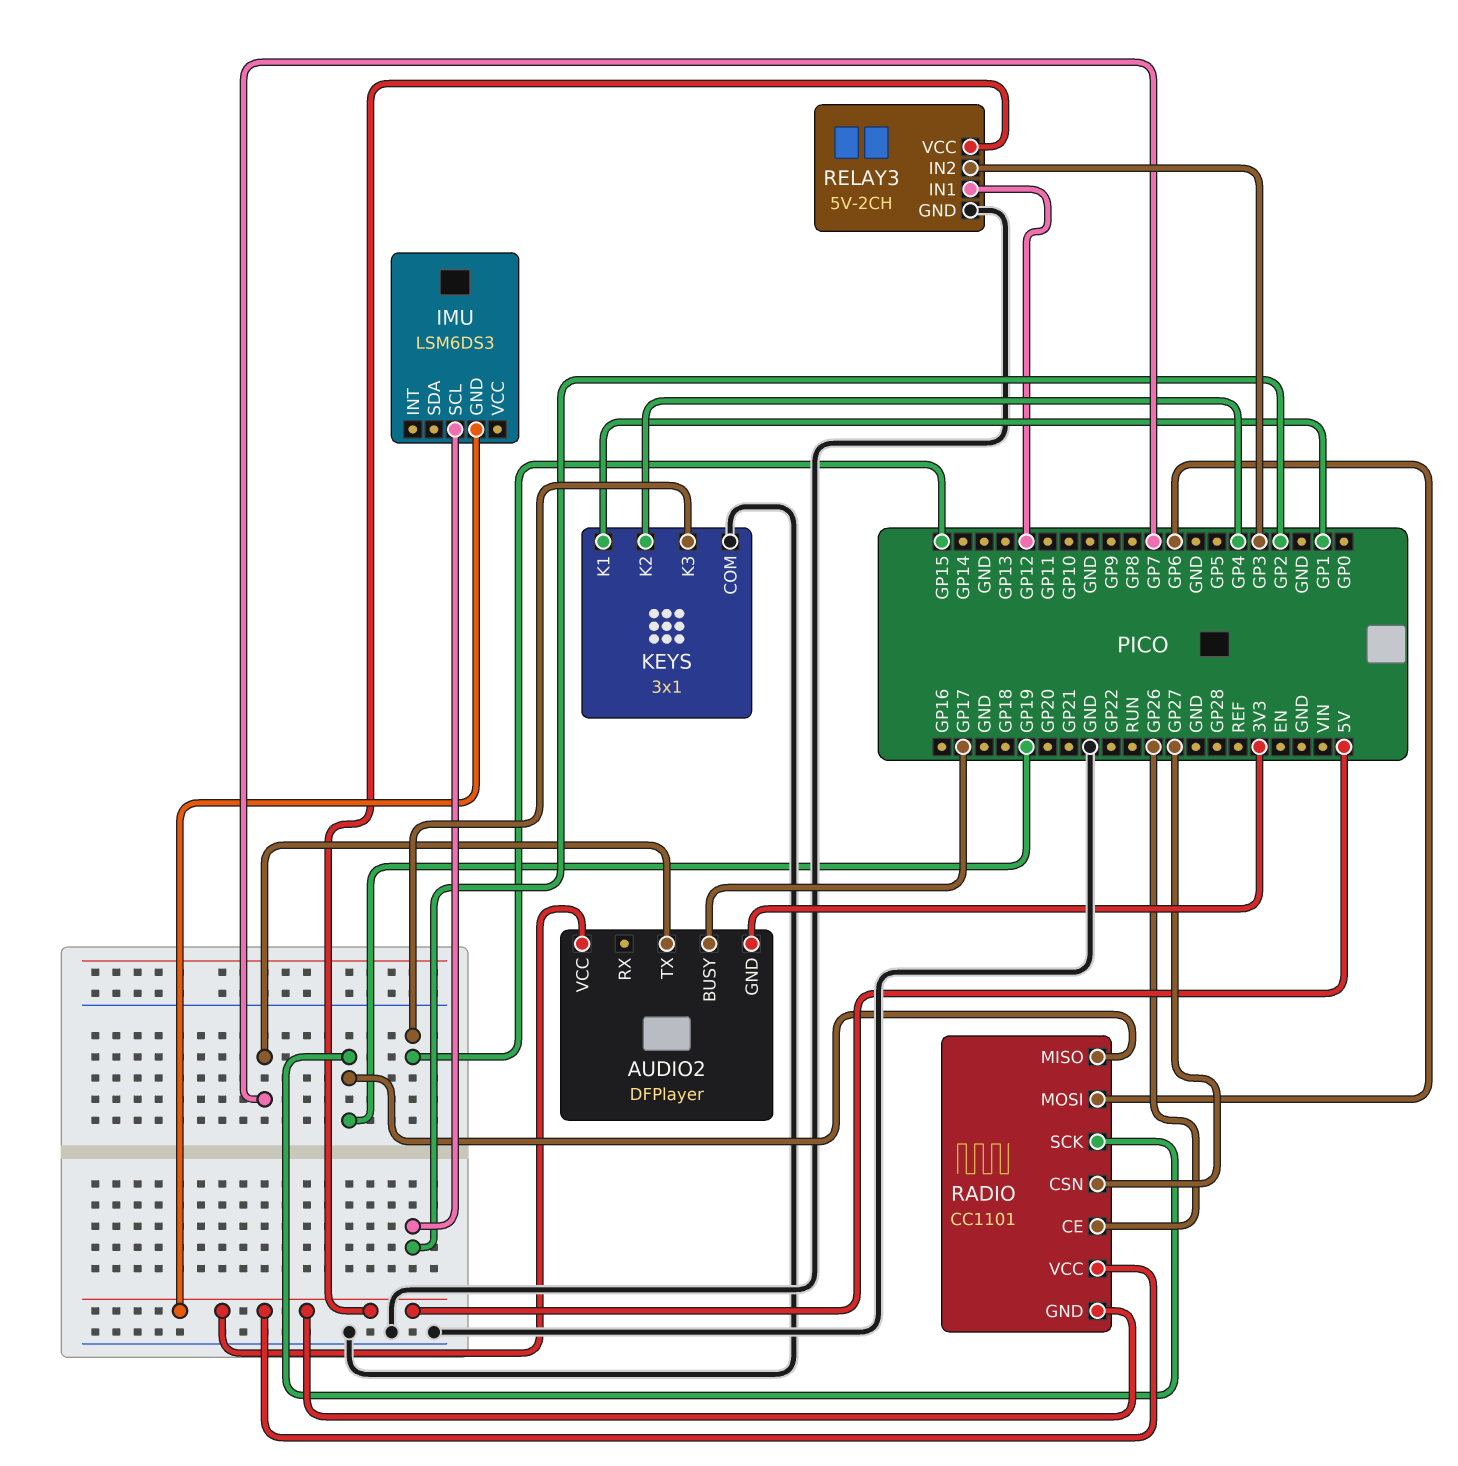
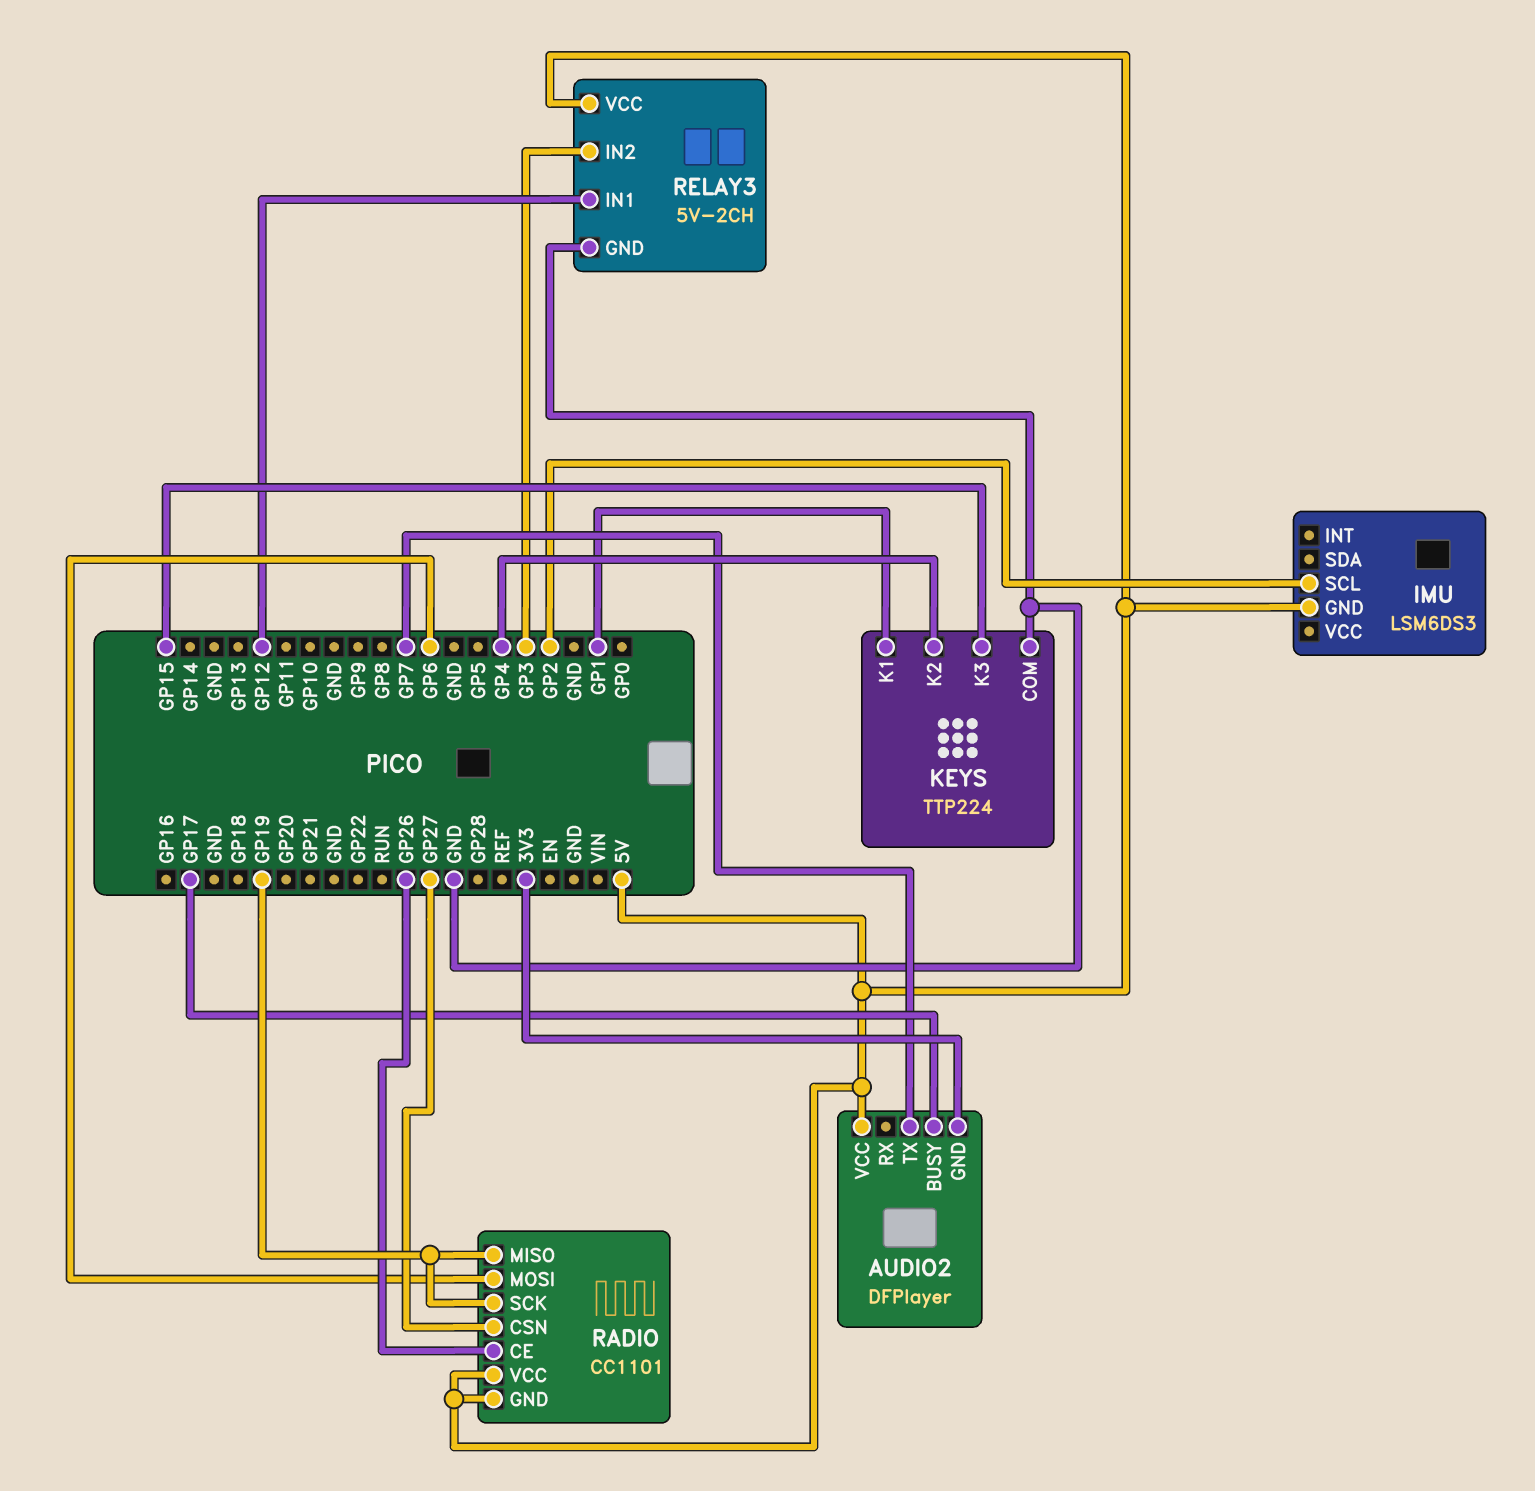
KEYS: 3x1 -> TTP224

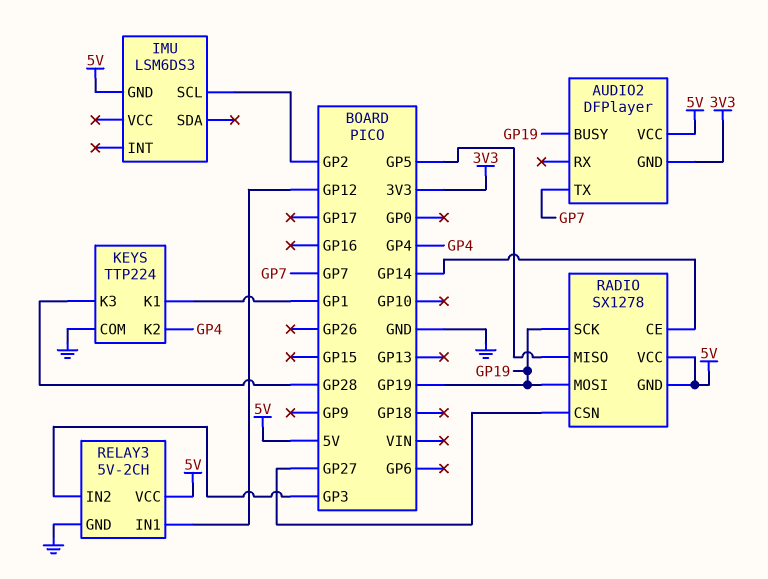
AUDIO2 pin BUSY: GP17 -> GP19
KEYS pin K3: GP15 -> GP28
RADIO: CC1101 -> SX1278
RADIO pin CE: GP26 -> GP14
RADIO pin MISO: GP19 -> GP5
RADIO pin MOSI: GP6 -> GP19

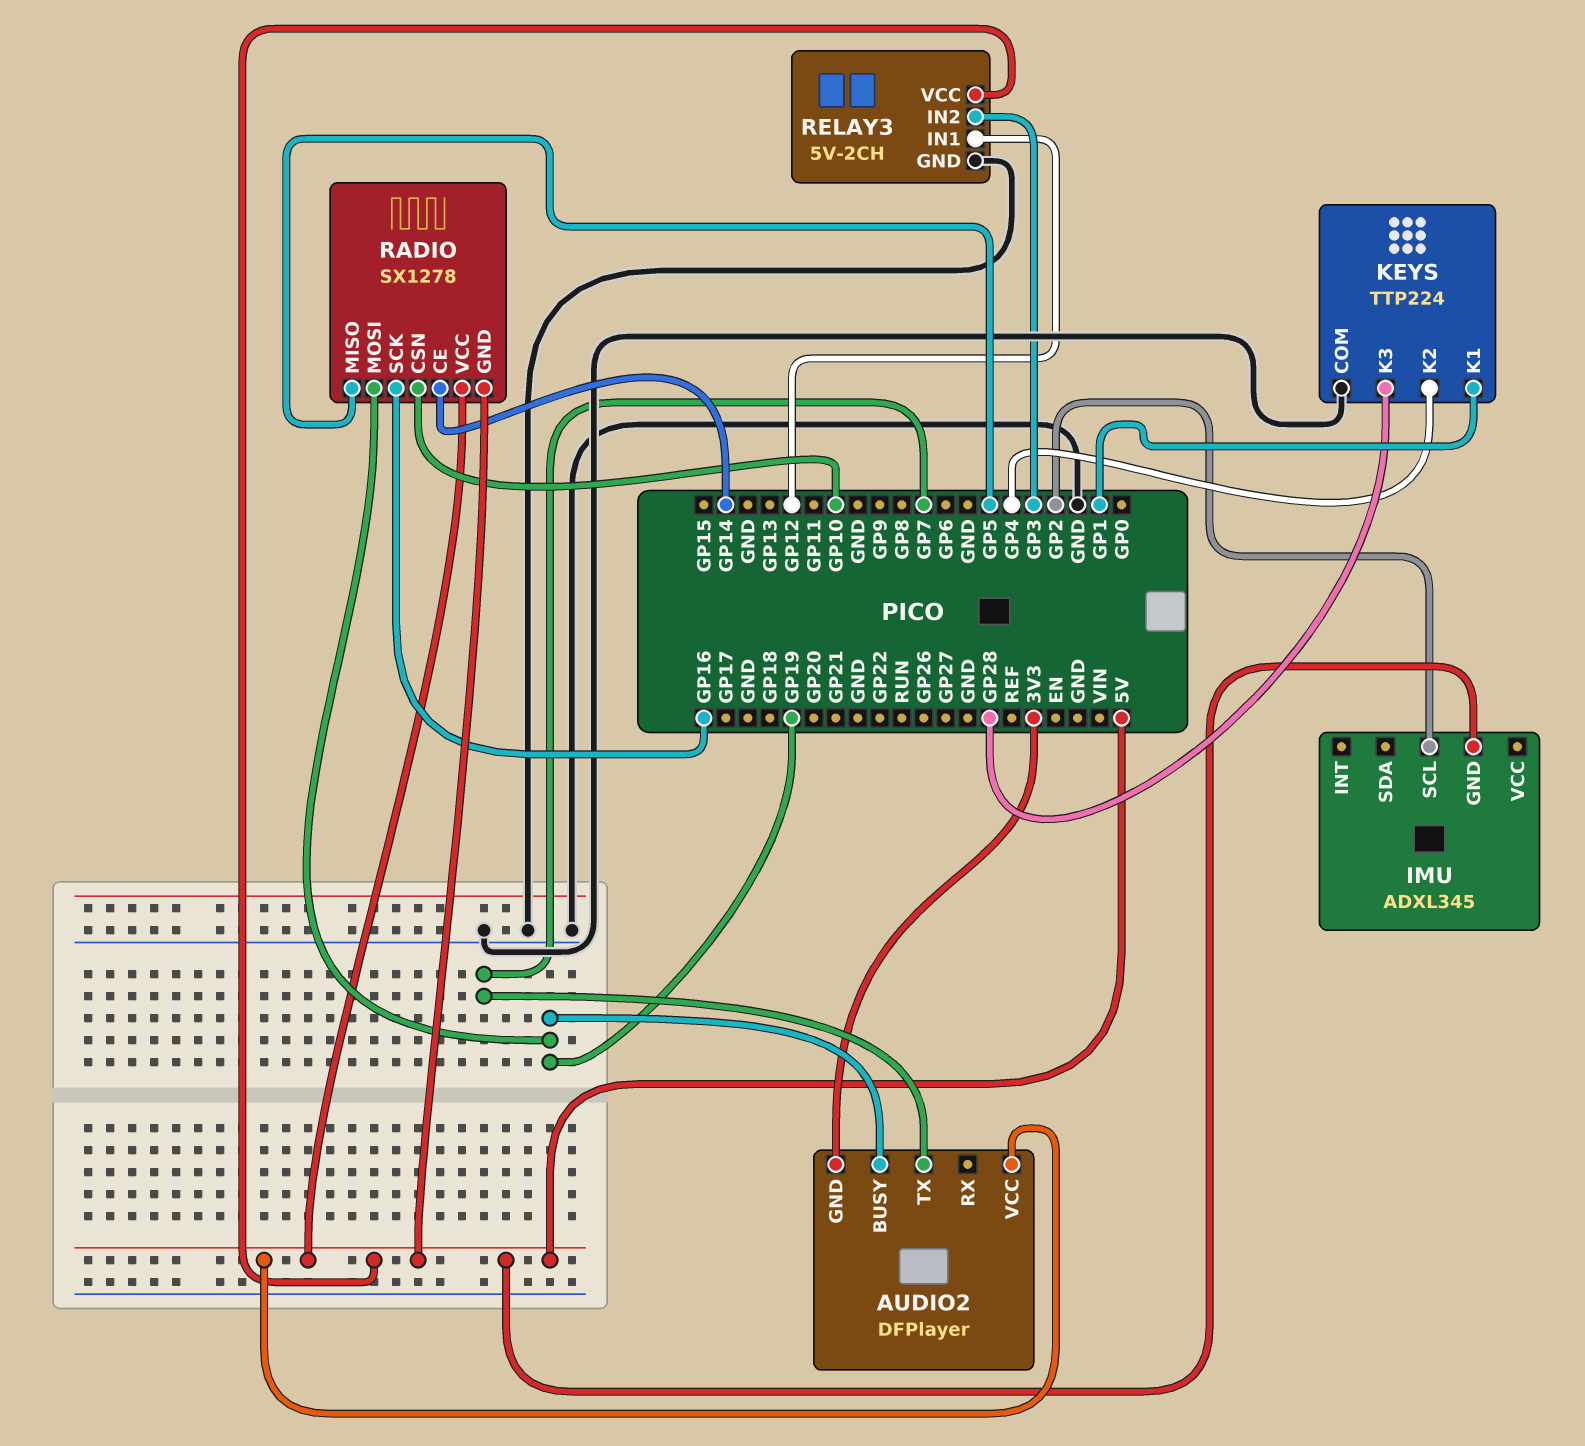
IMU: LSM6DS3 -> ADXL345
RADIO pin CSN: GP27 -> GP10
RADIO pin SCK: GP19 -> GP16

